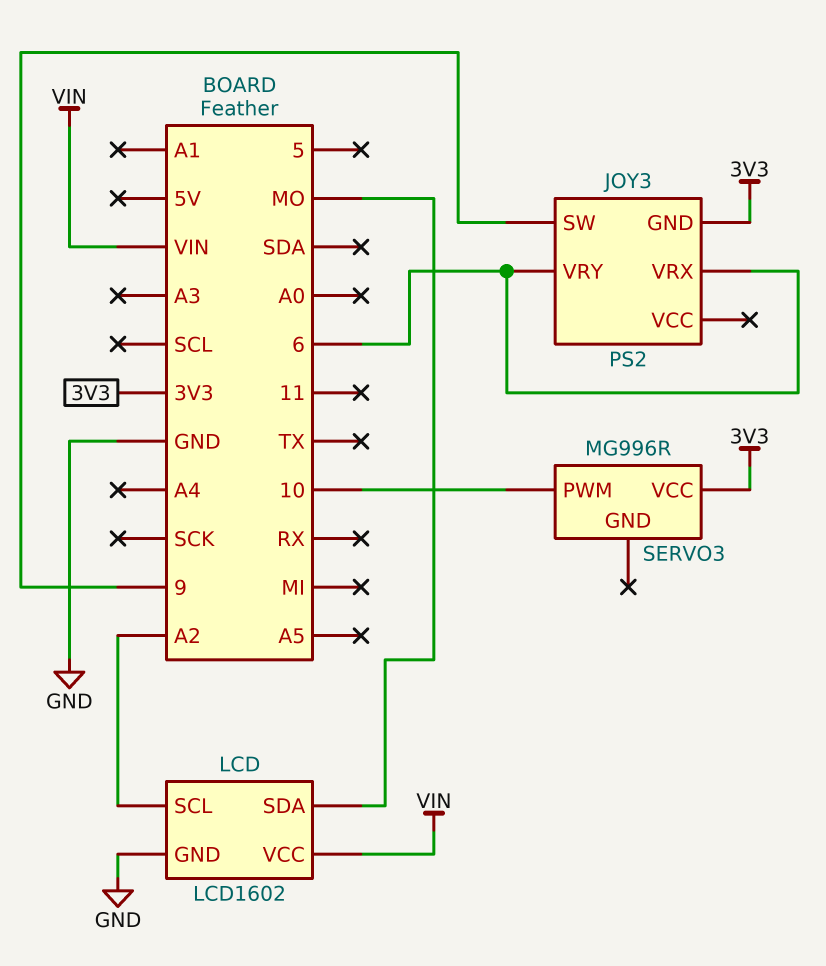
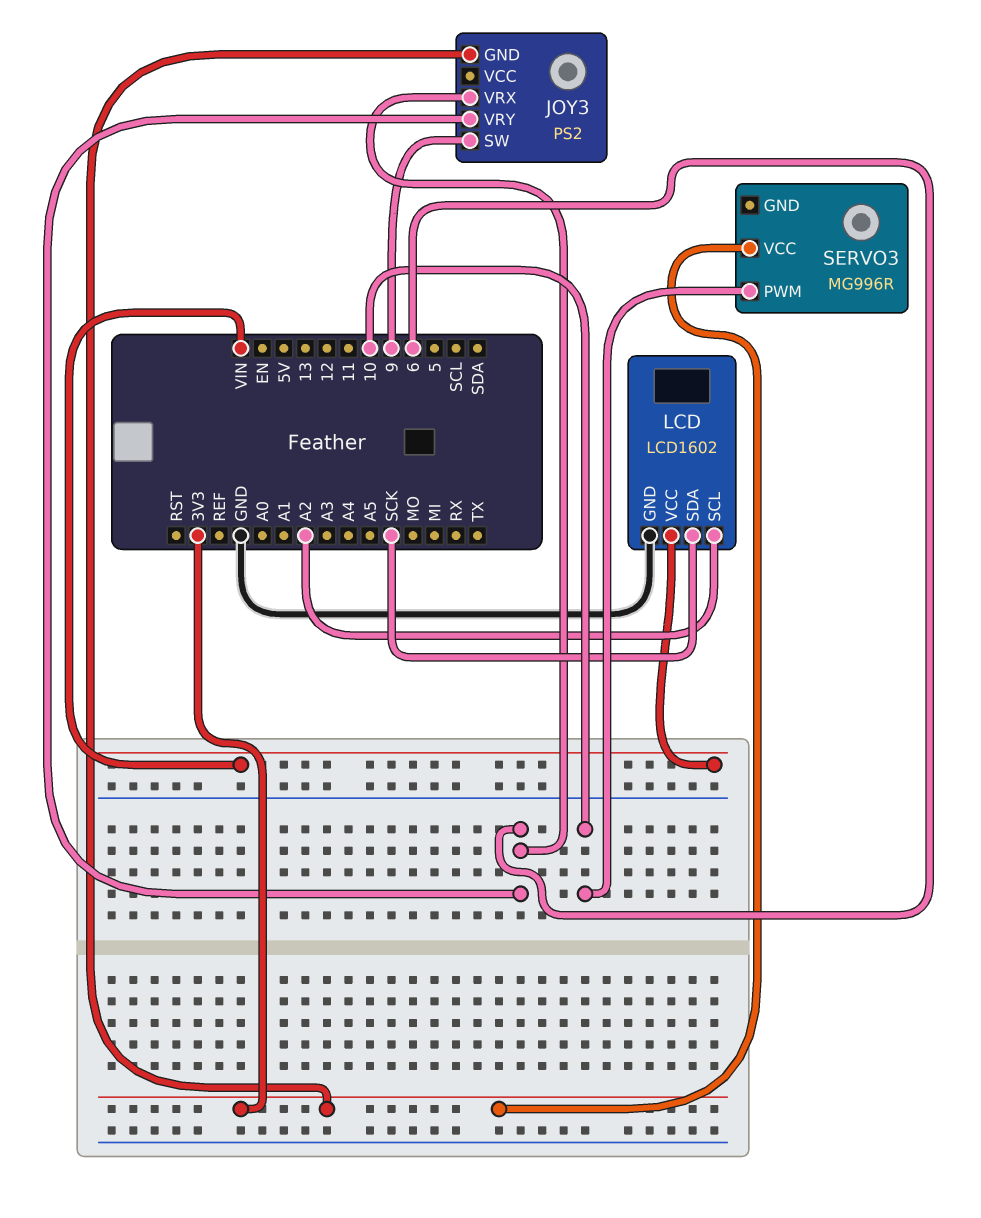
LCD pin SDA: MO -> SCK

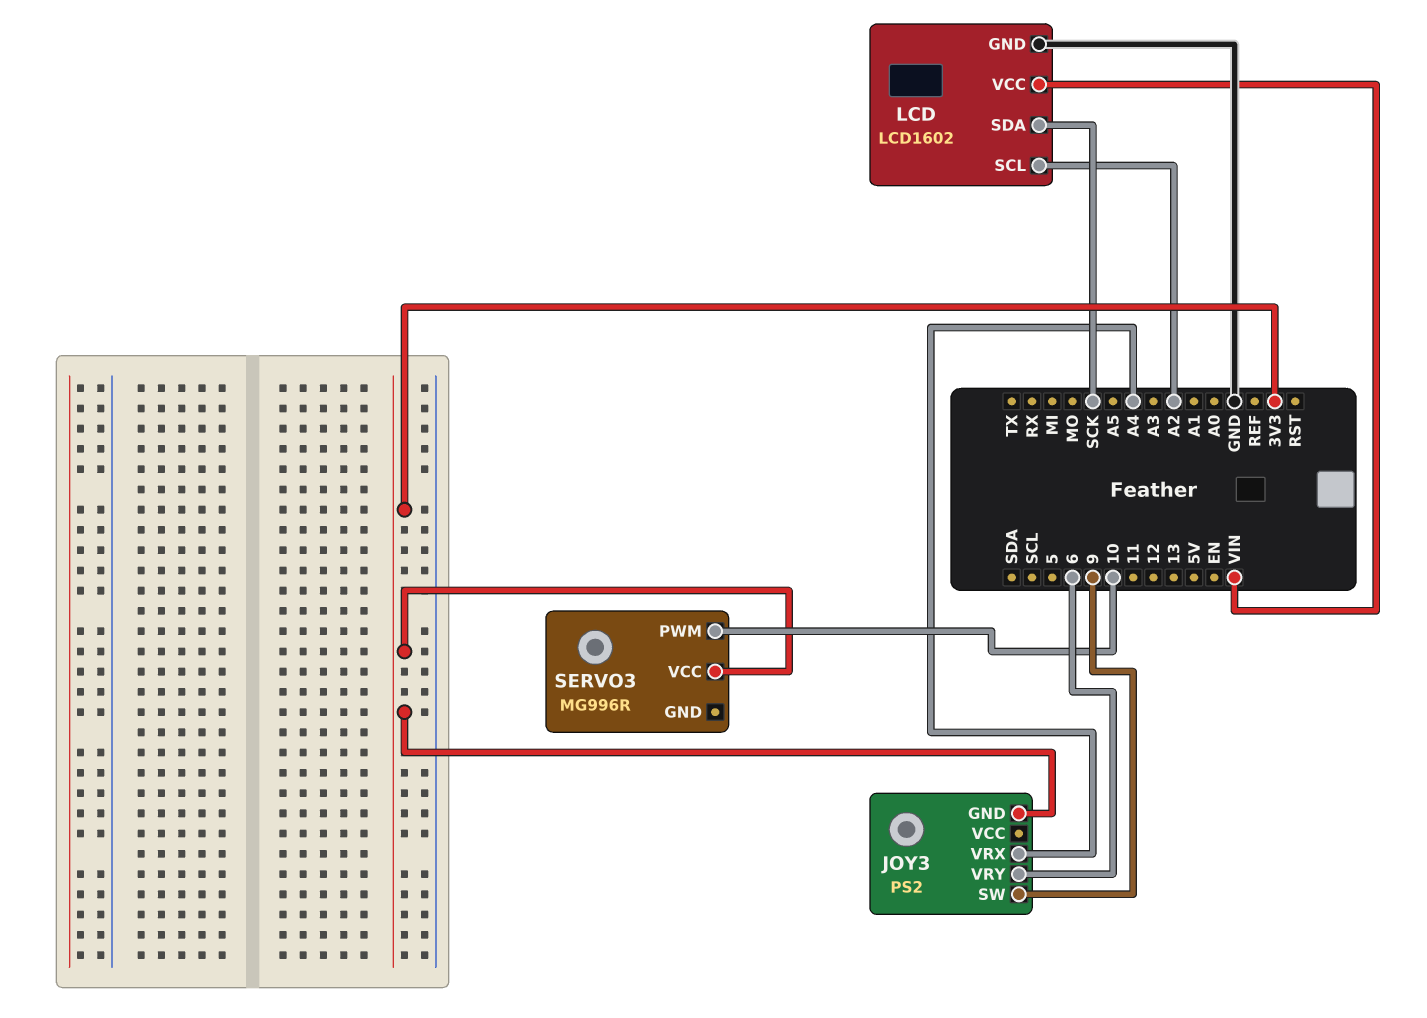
JOY3 pin VRX: 6 -> A4

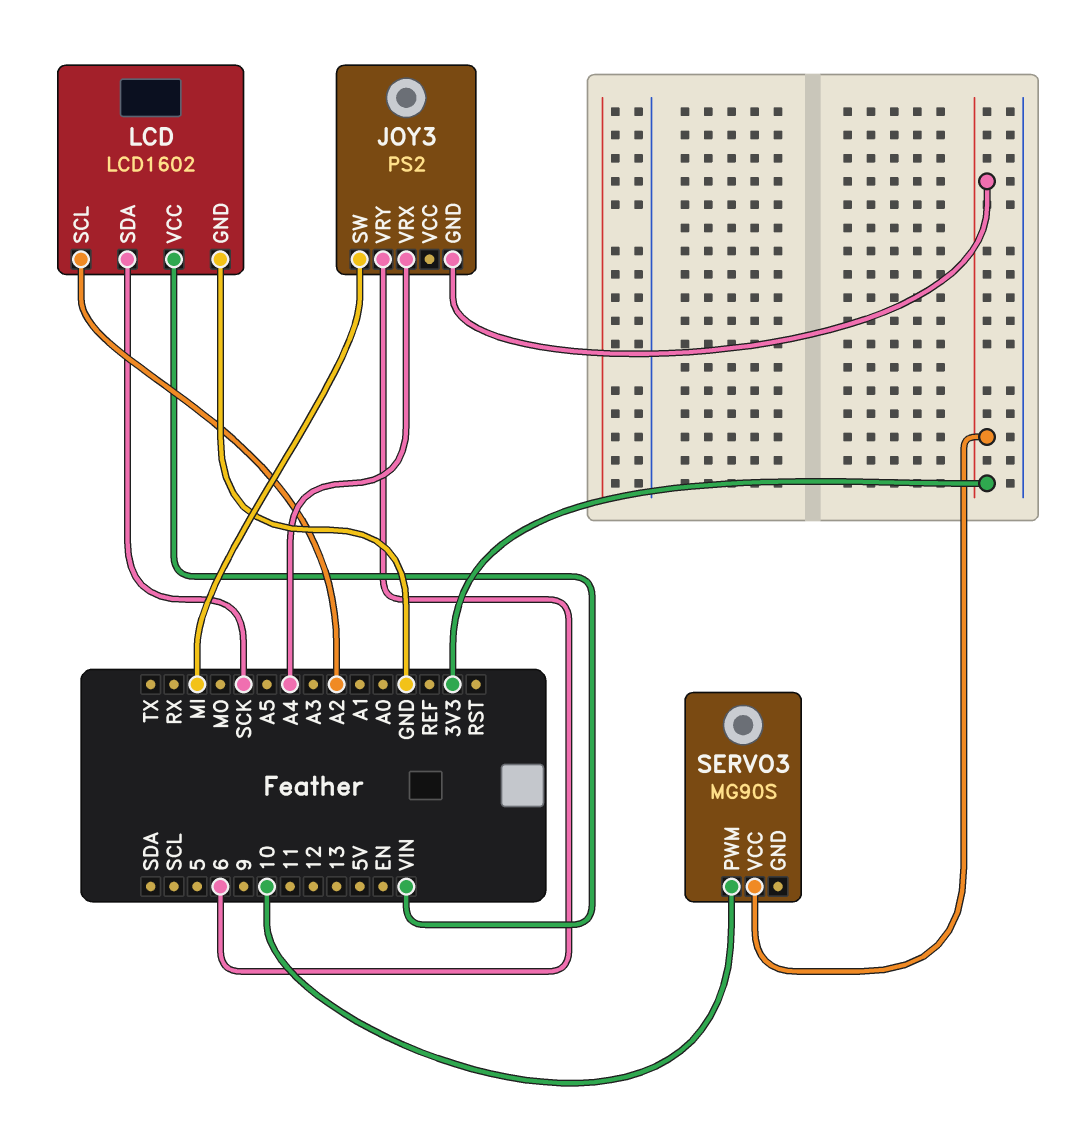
JOY3 pin SW: 9 -> MI
SERVO3: MG996R -> MG90S

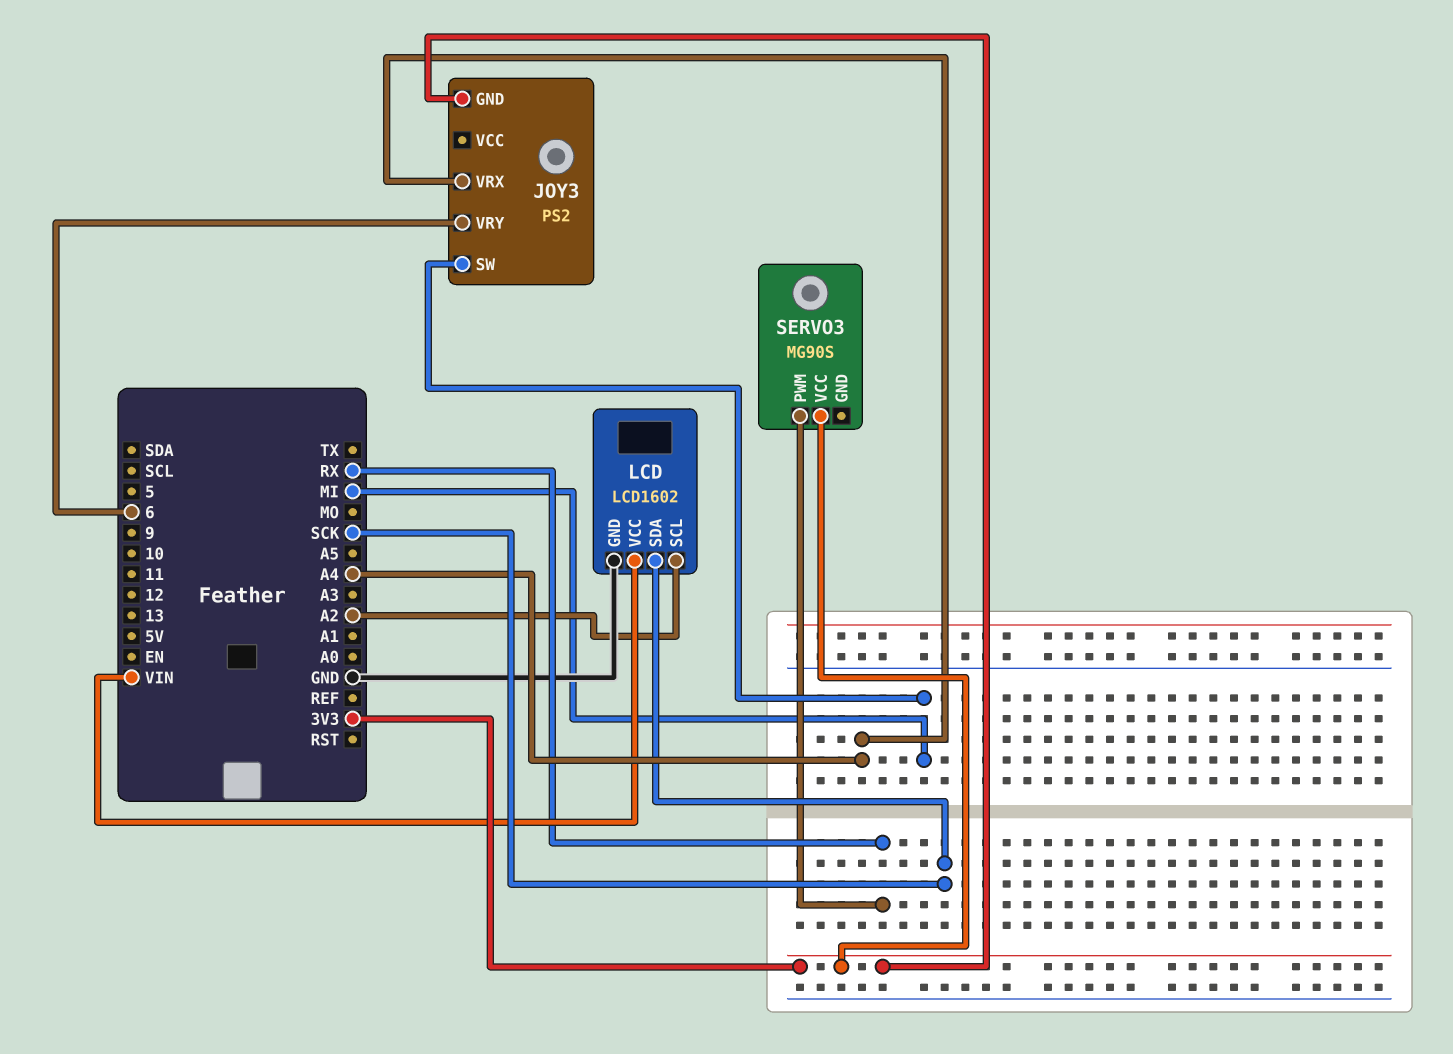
SERVO3 pin PWM: 10 -> RX

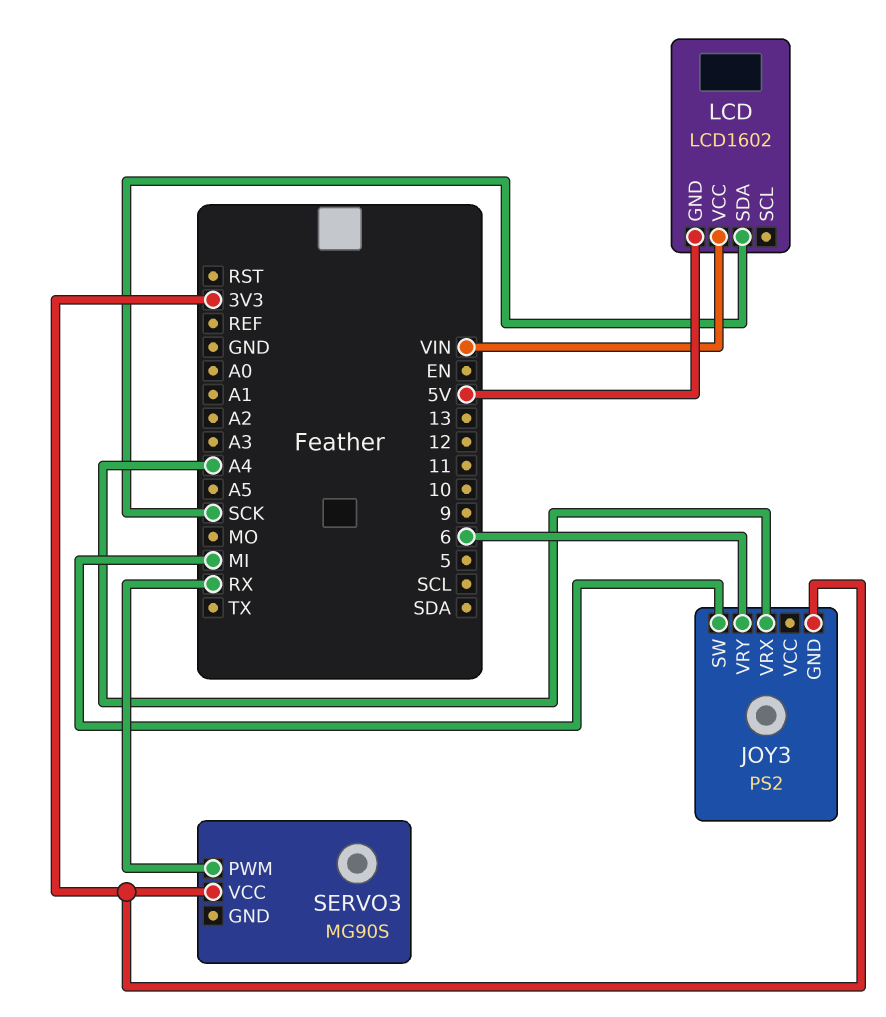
LCD pin GND: GND -> 5V
LCD pin SCL: A2 -> none

